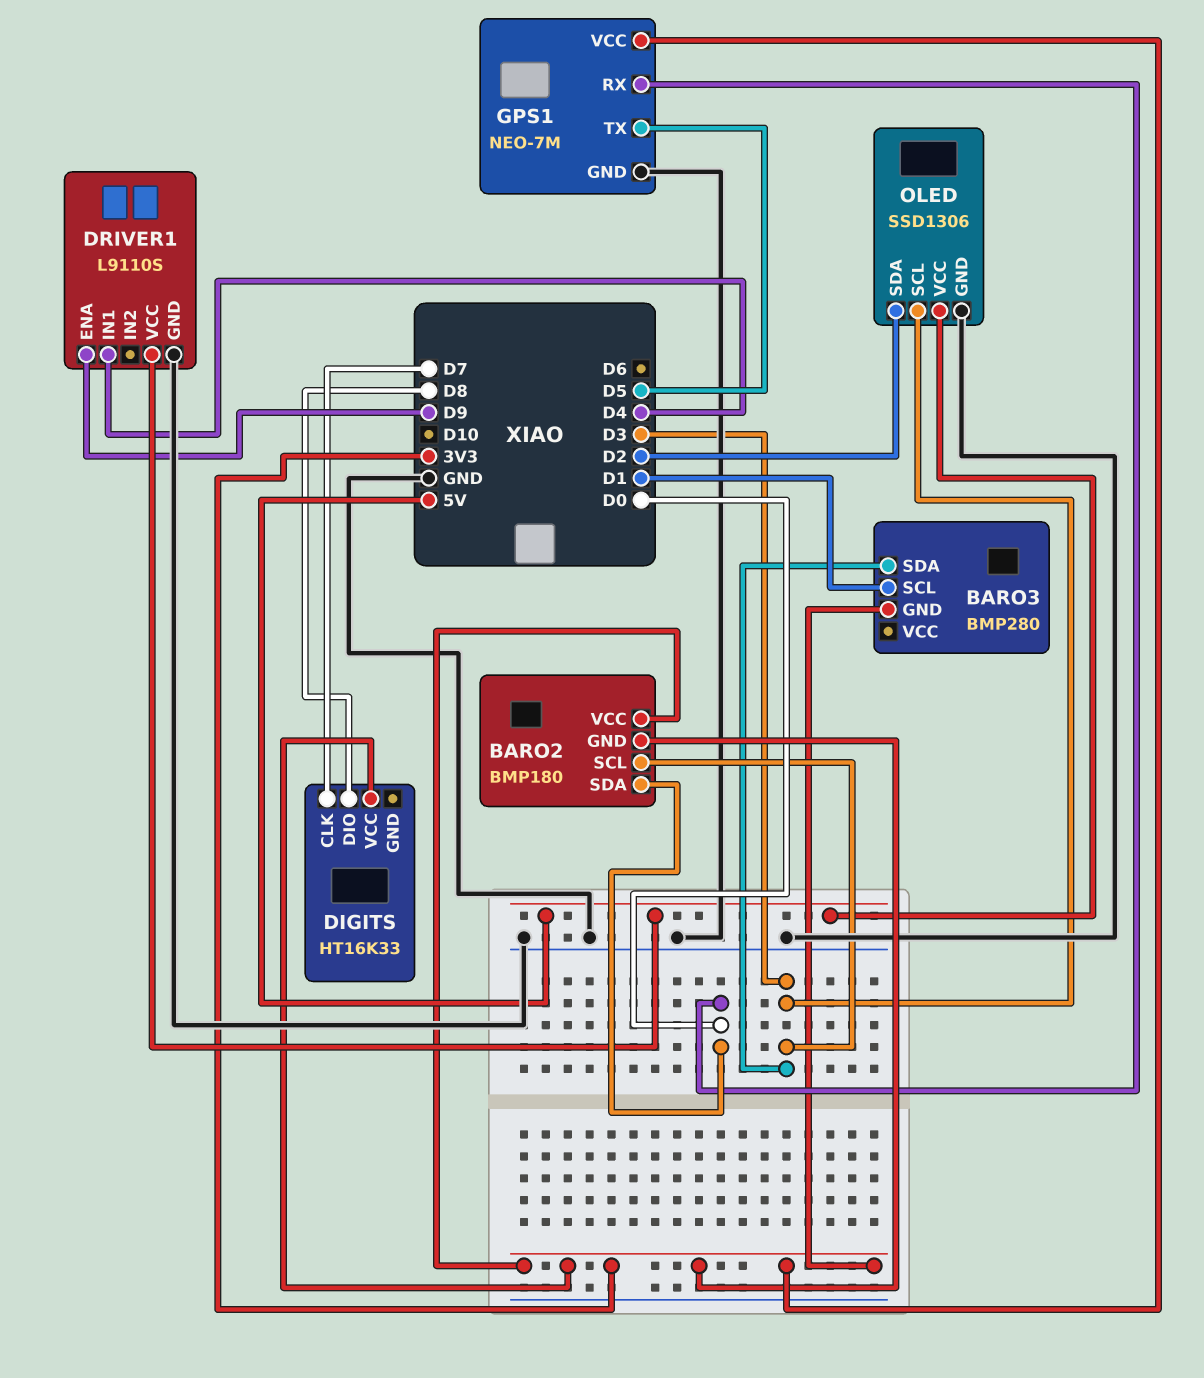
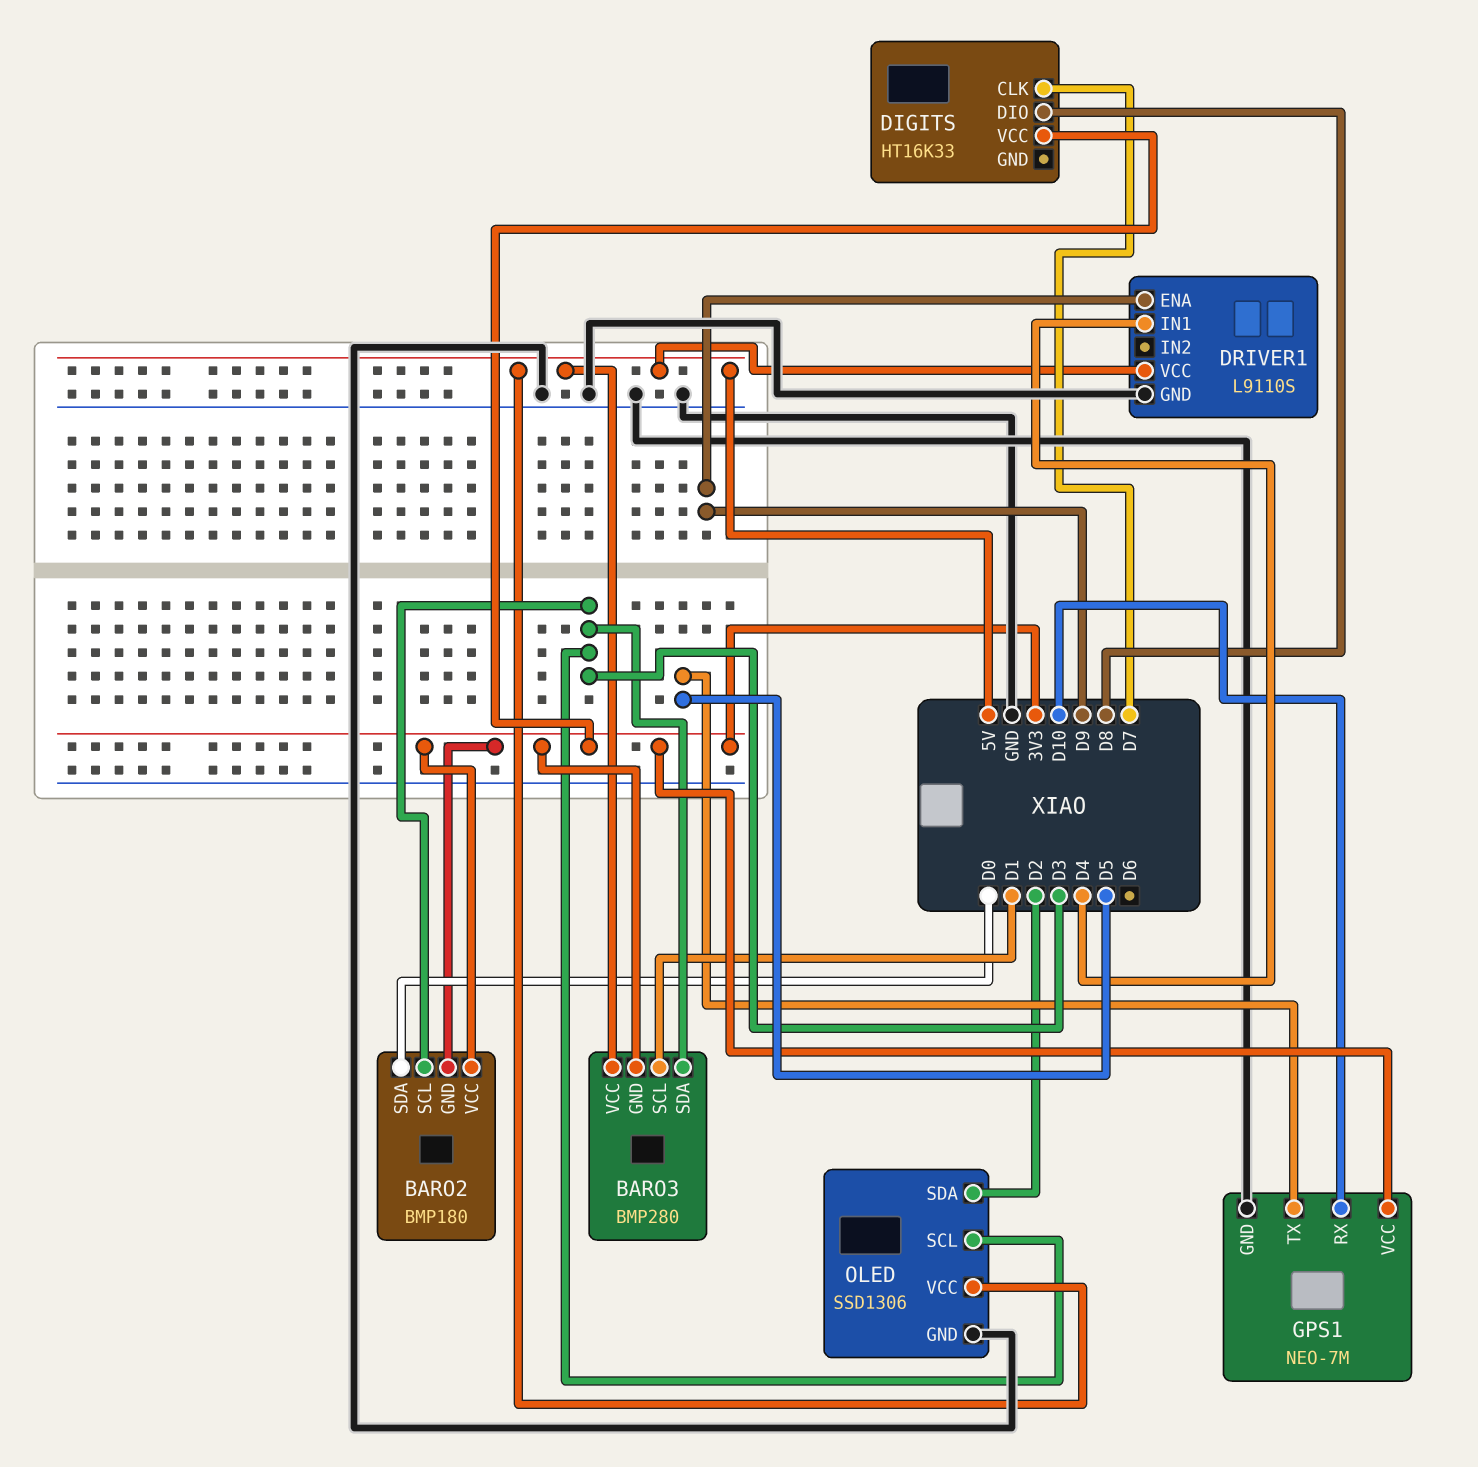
BARO3 pin VCC: none -> 5V
GPS1 pin RX: D0 -> D10

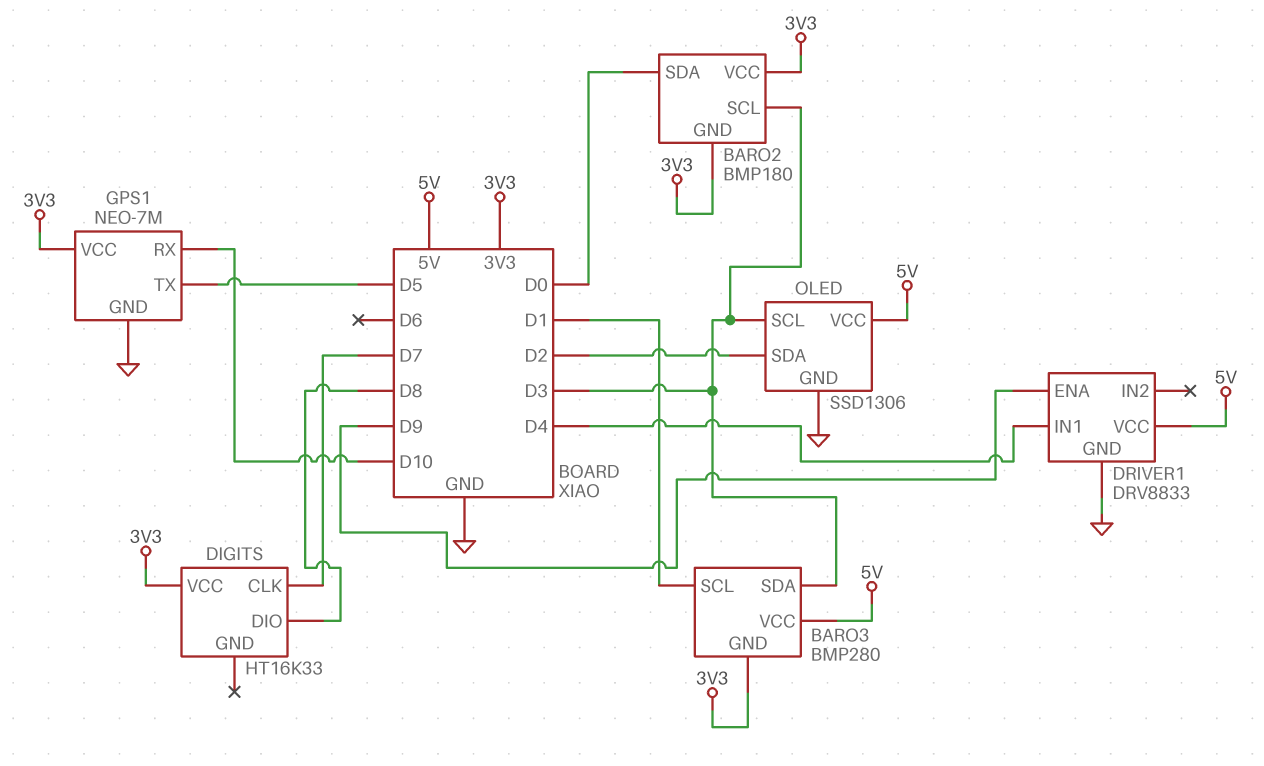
DRIVER1: L9110S -> DRV8833

